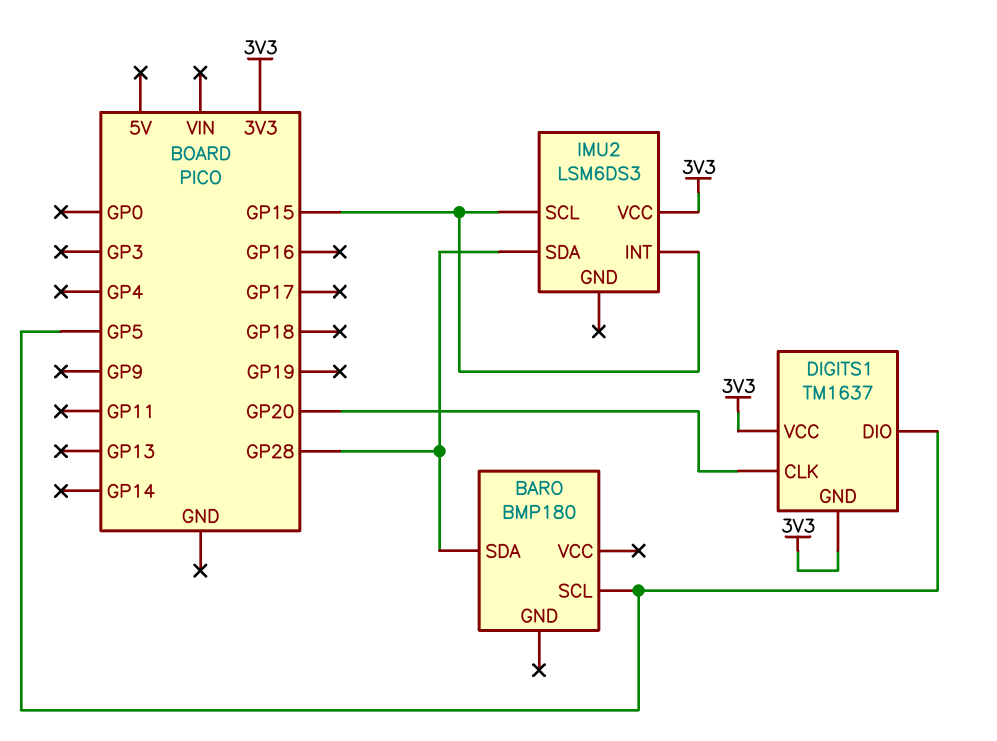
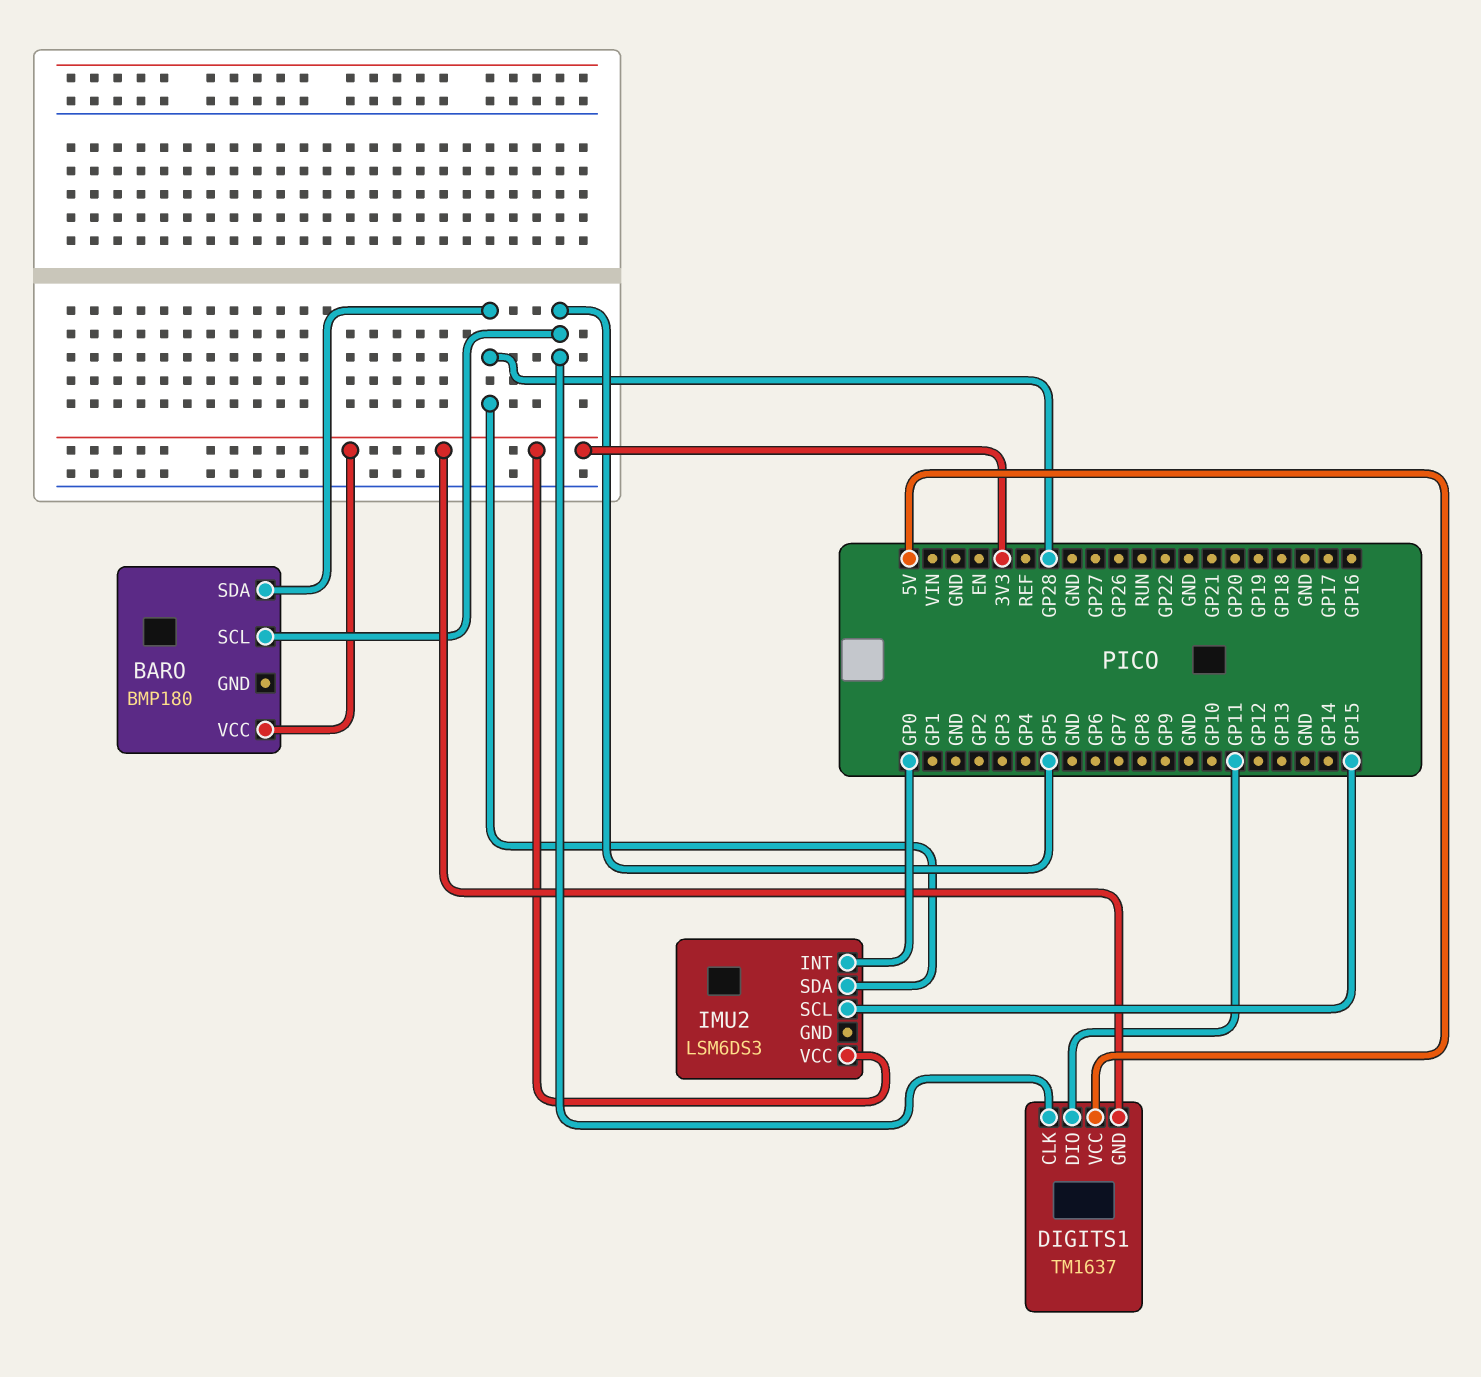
BARO pin VCC: none -> 3V3
DIGITS1 pin CLK: GP20 -> GP5
DIGITS1 pin DIO: GP5 -> GP11
DIGITS1 pin VCC: 3V3 -> 5V
IMU2 pin INT: GP15 -> GP0

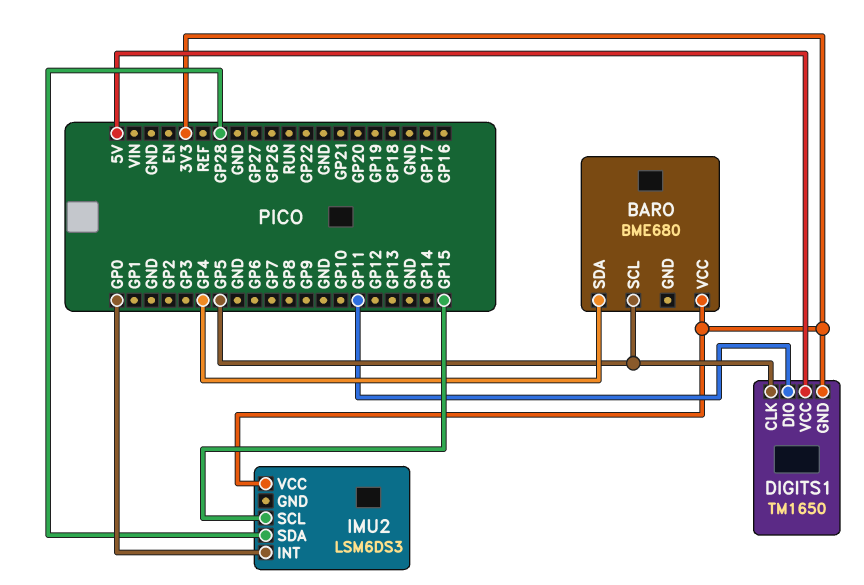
BARO: BMP180 -> BME680
BARO pin SDA: GP28 -> GP4
DIGITS1: TM1637 -> TM1650

